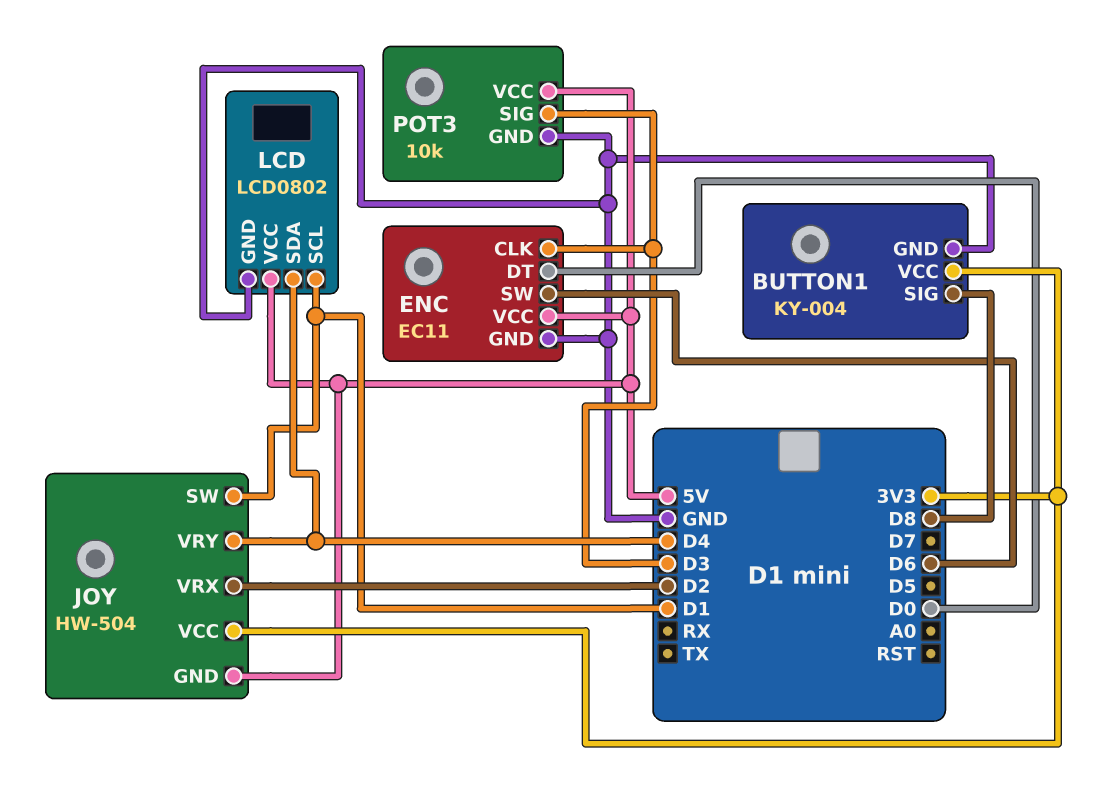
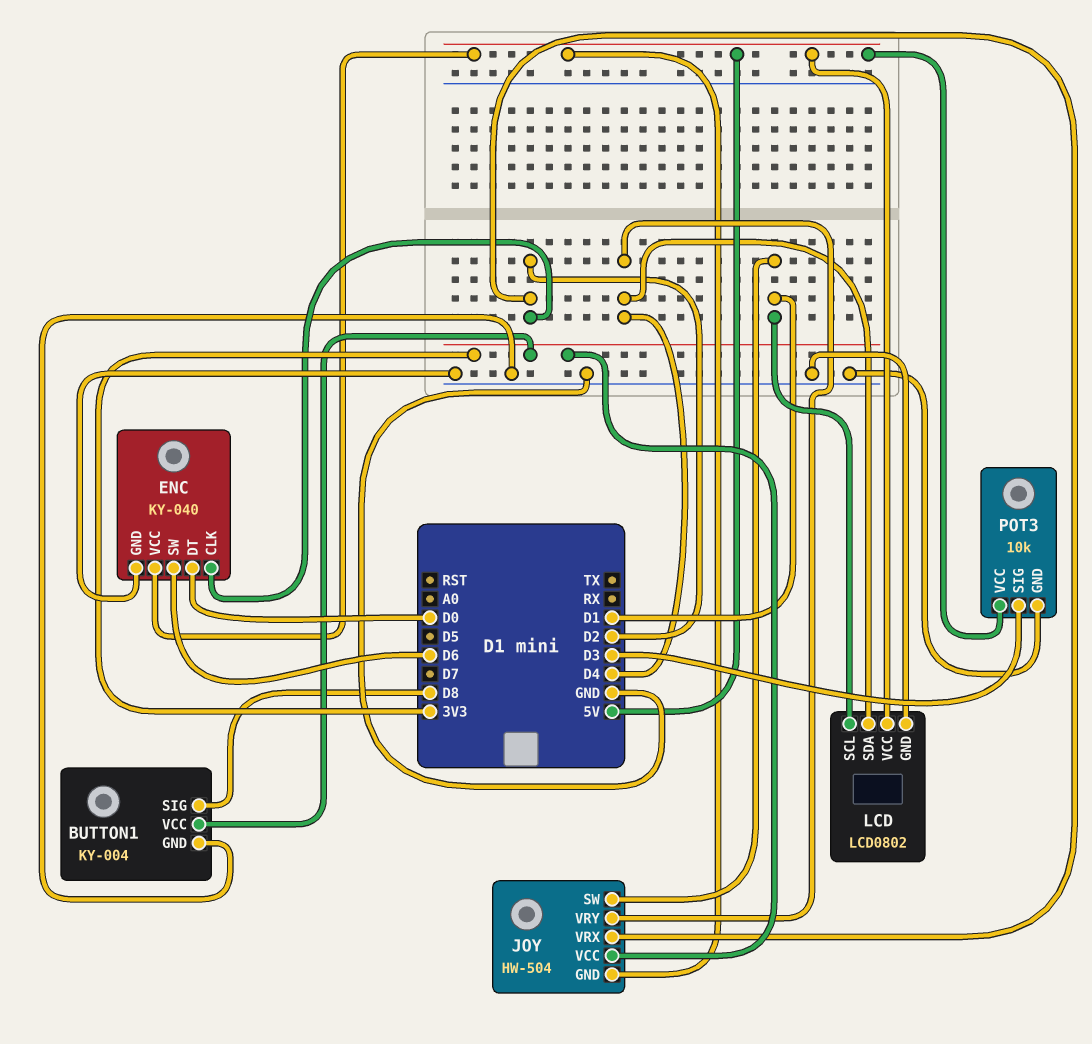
ENC: EC11 -> KY-040
ENC pin CLK: D3 -> D2

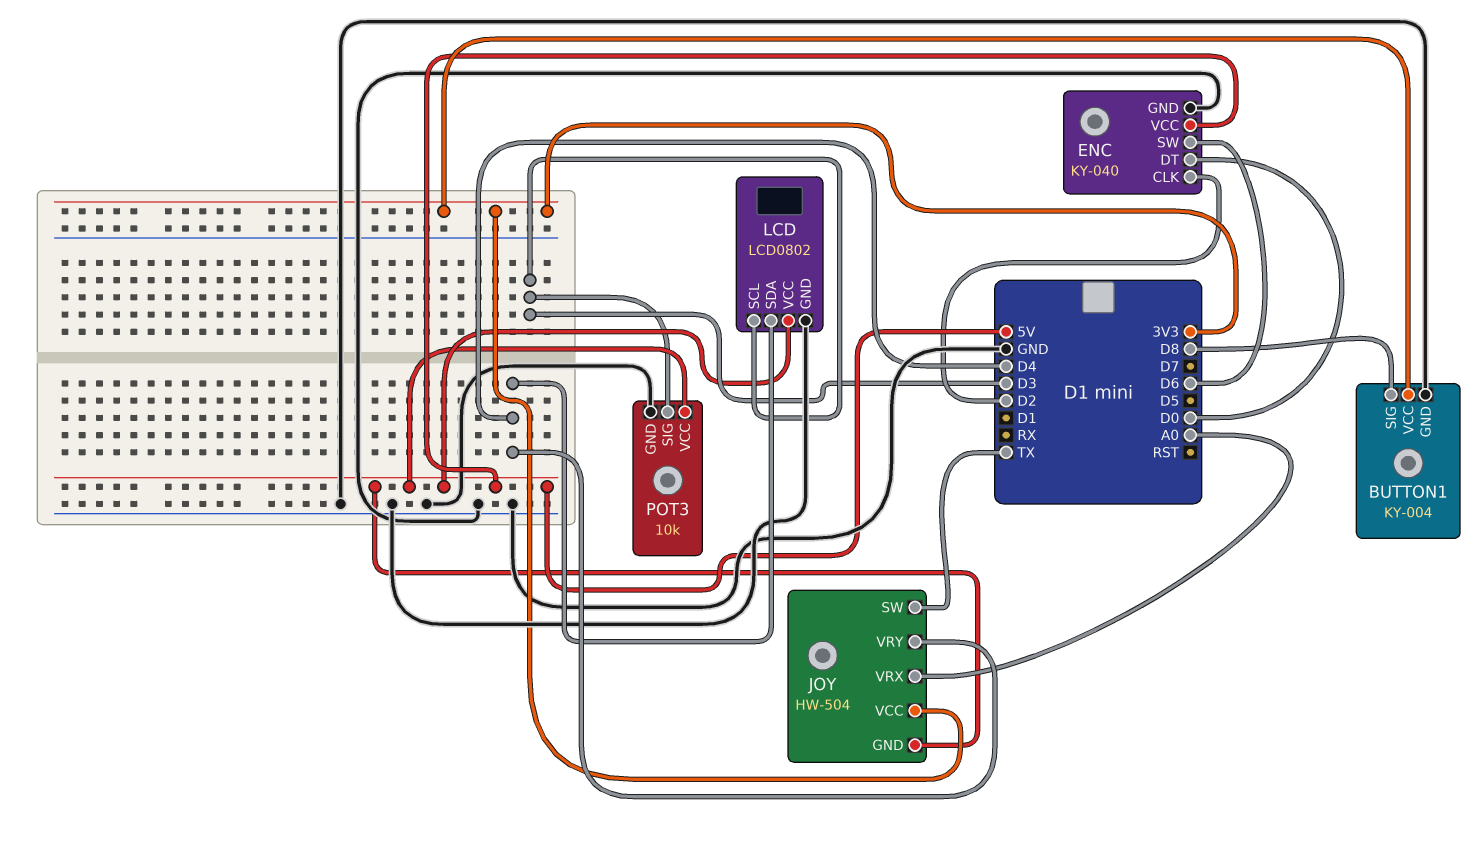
JOY pin SW: D1 -> TX
JOY pin VRX: D2 -> A0
LCD pin SCL: D1 -> D3

